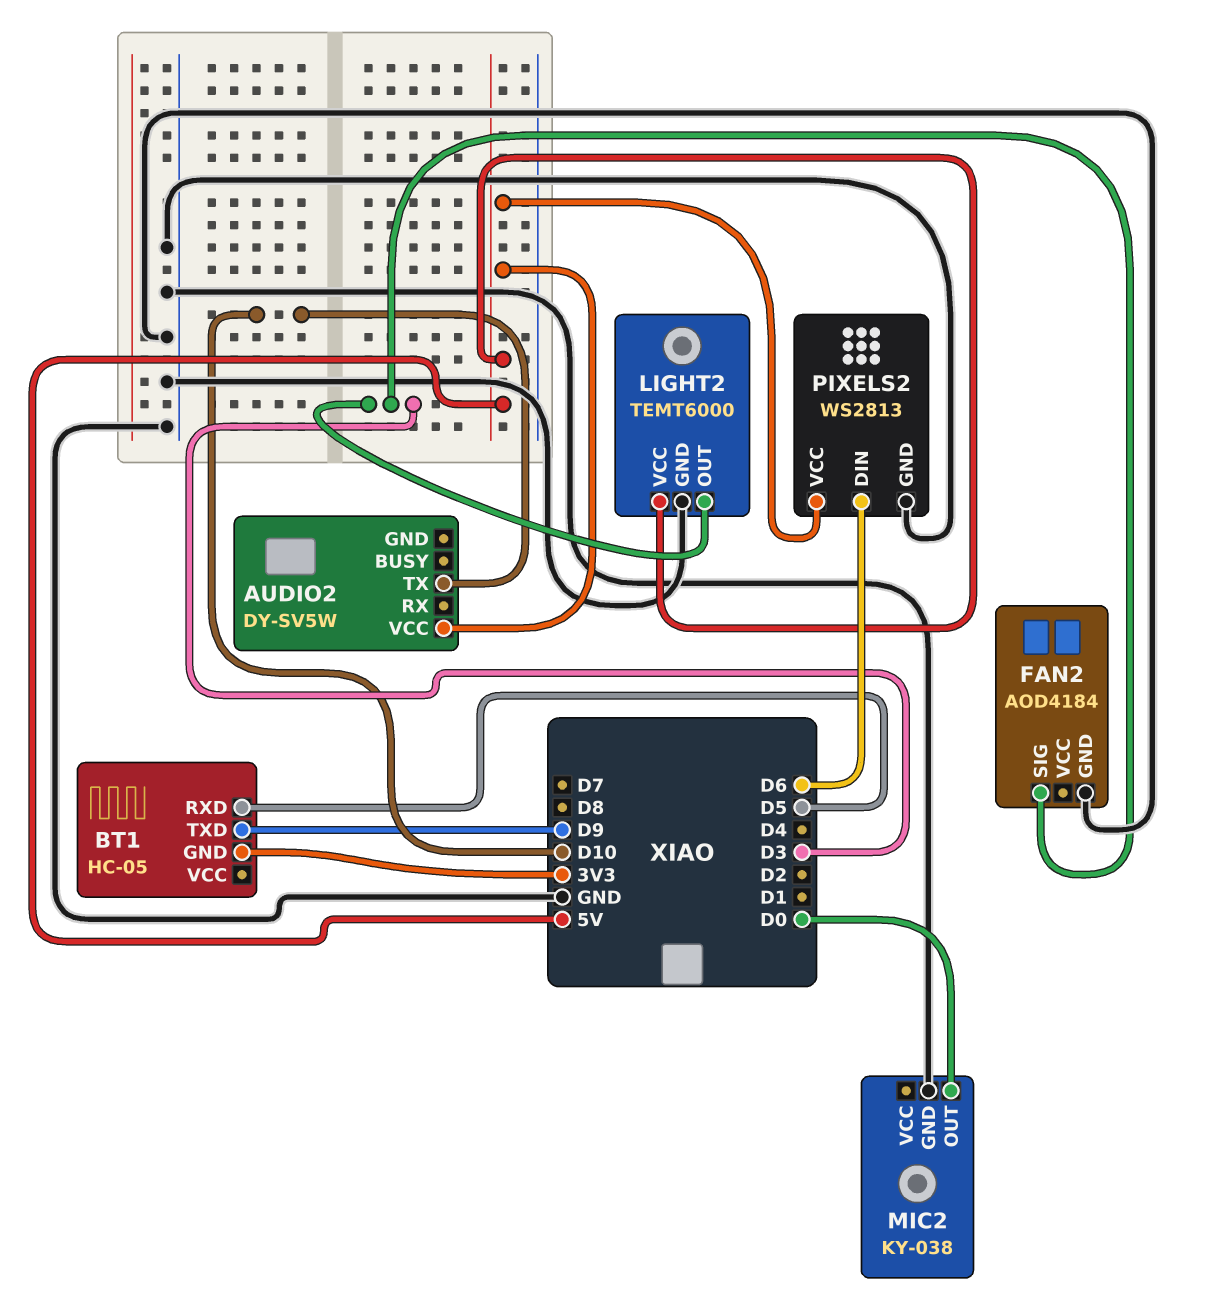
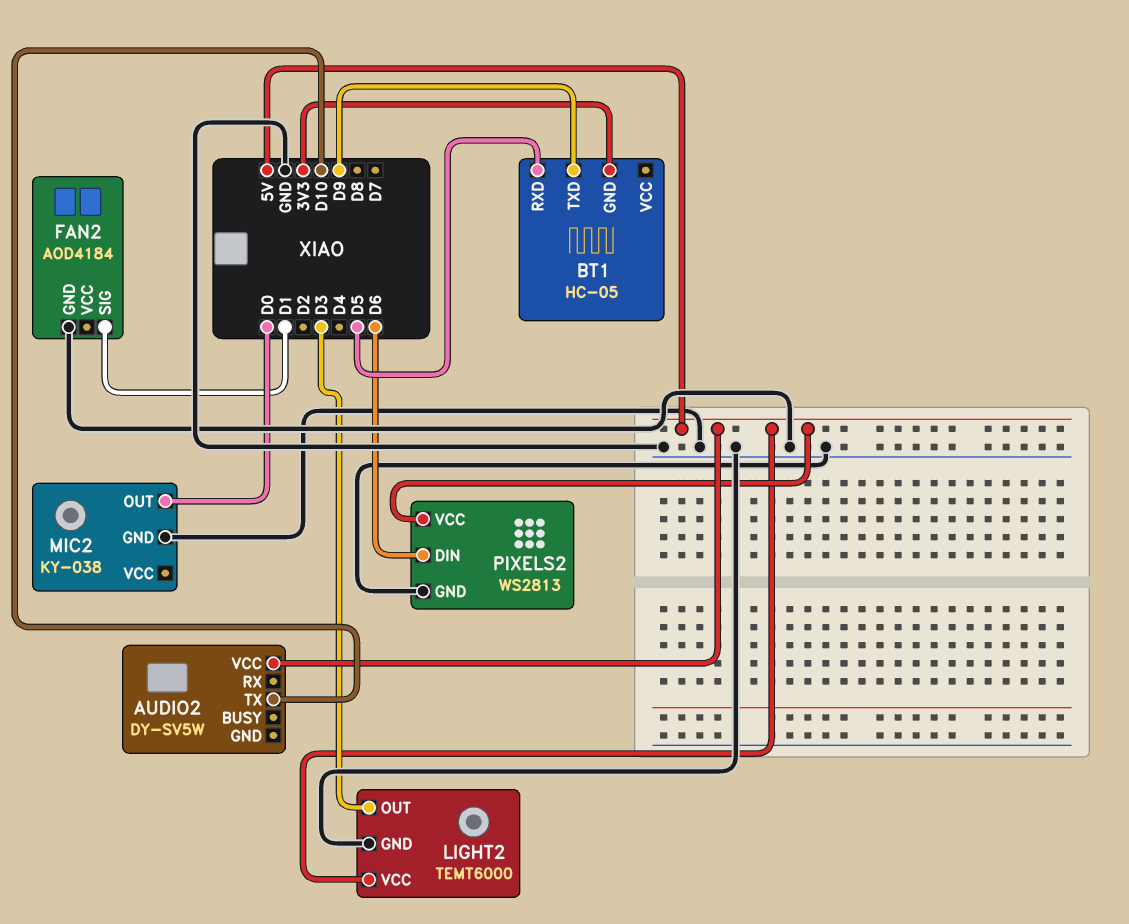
FAN2 pin SIG: D3 -> D1

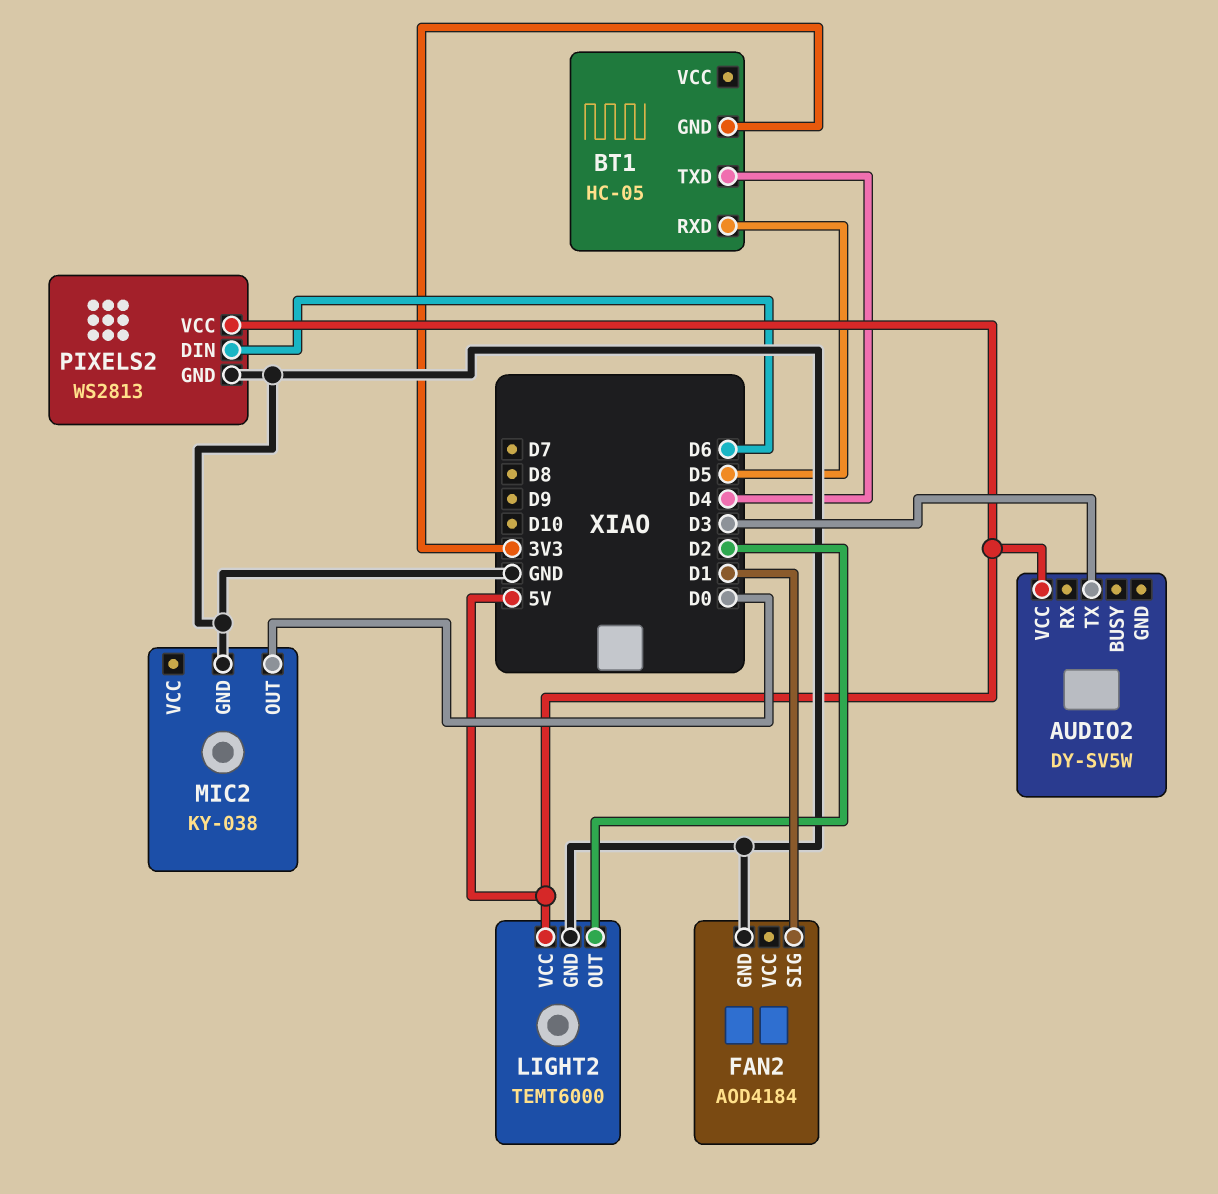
AUDIO2 pin TX: D10 -> D3
BT1 pin TXD: D9 -> D4
LIGHT2 pin OUT: D3 -> D2

